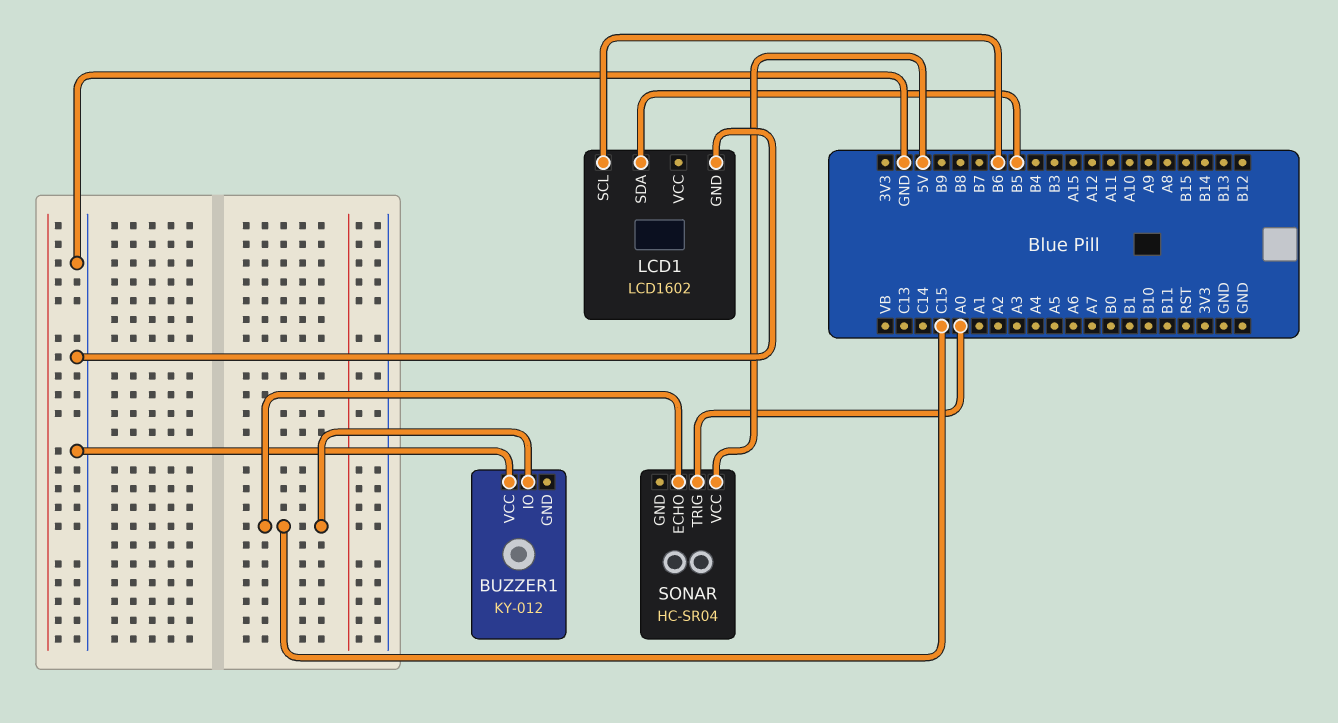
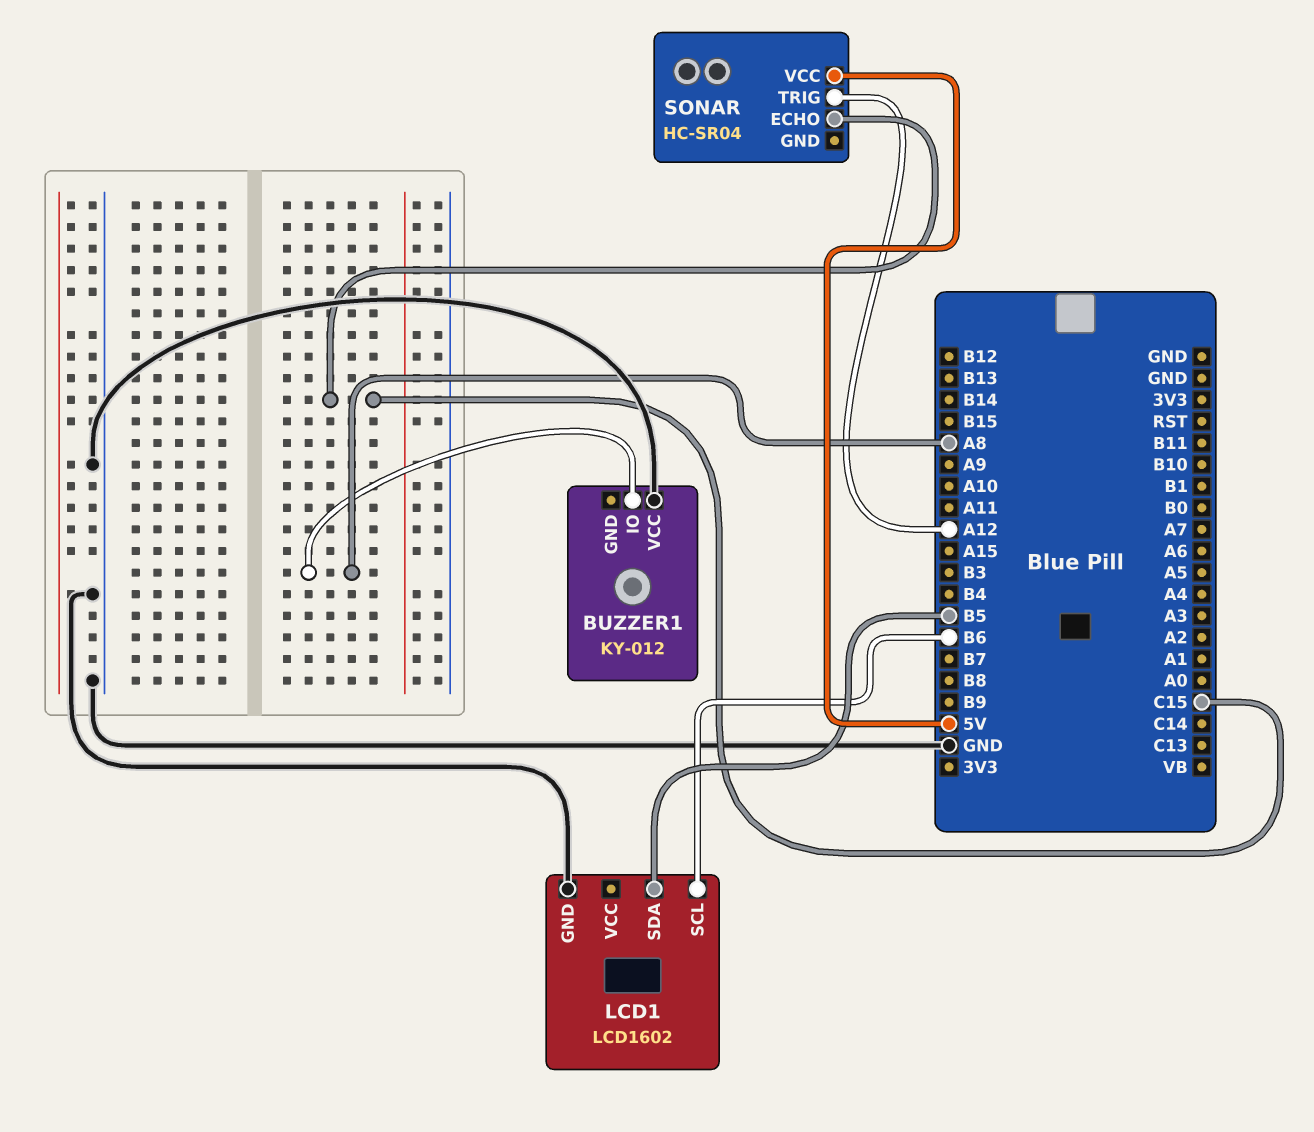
BUZZER1 pin IO: C15 -> A8
SONAR pin TRIG: A0 -> A12

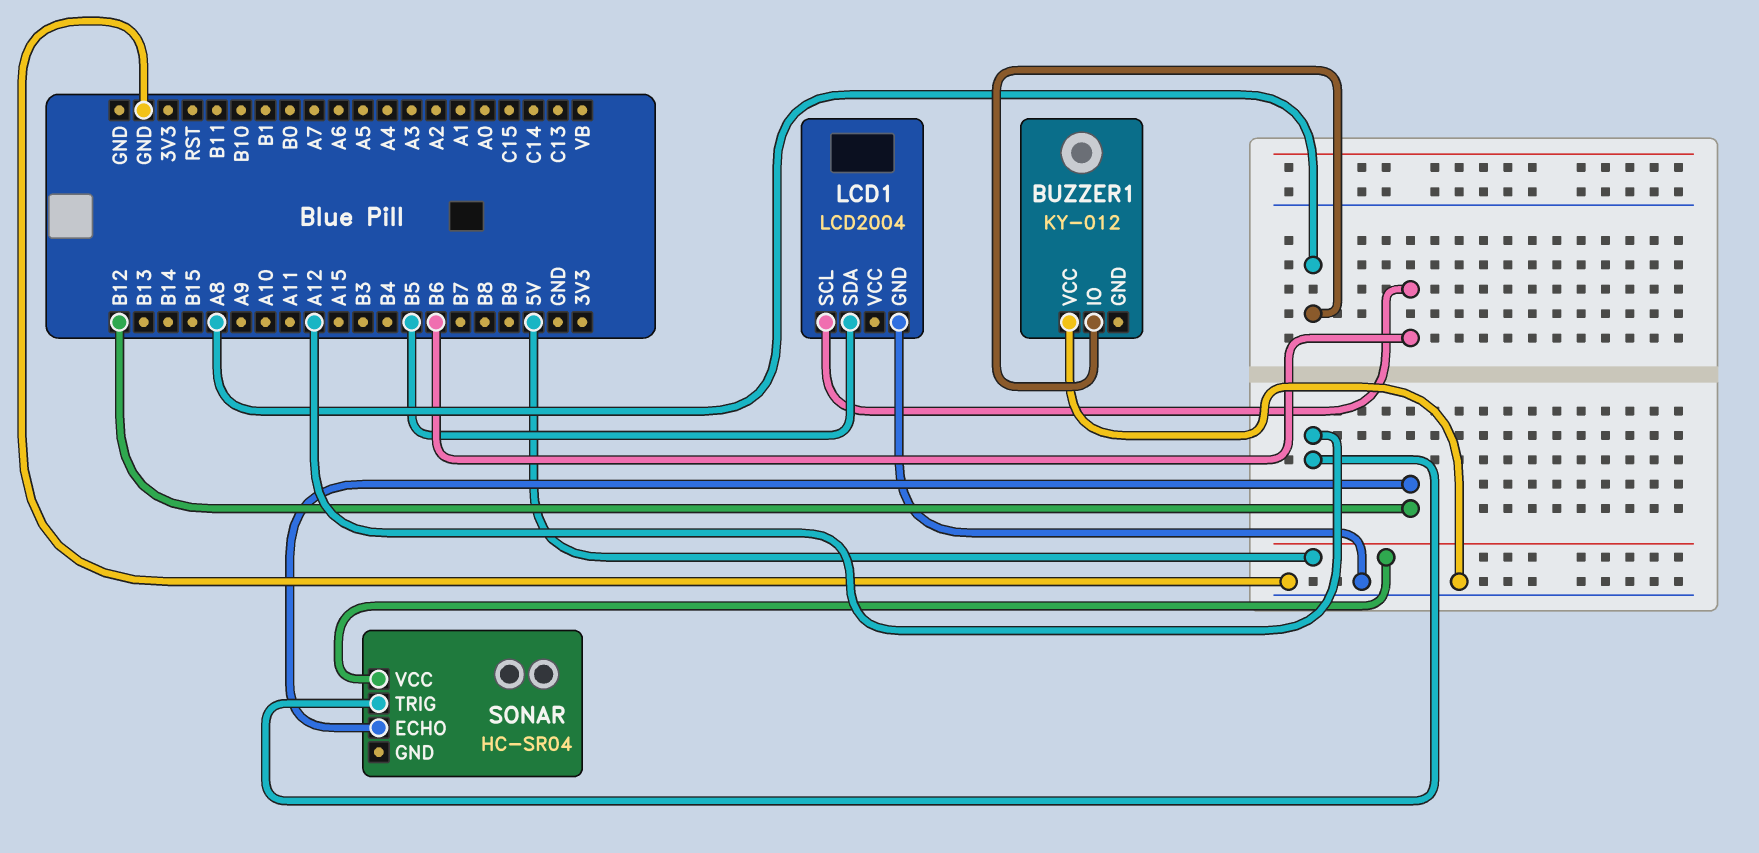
LCD1: LCD1602 -> LCD2004
SONAR pin ECHO: C15 -> B12

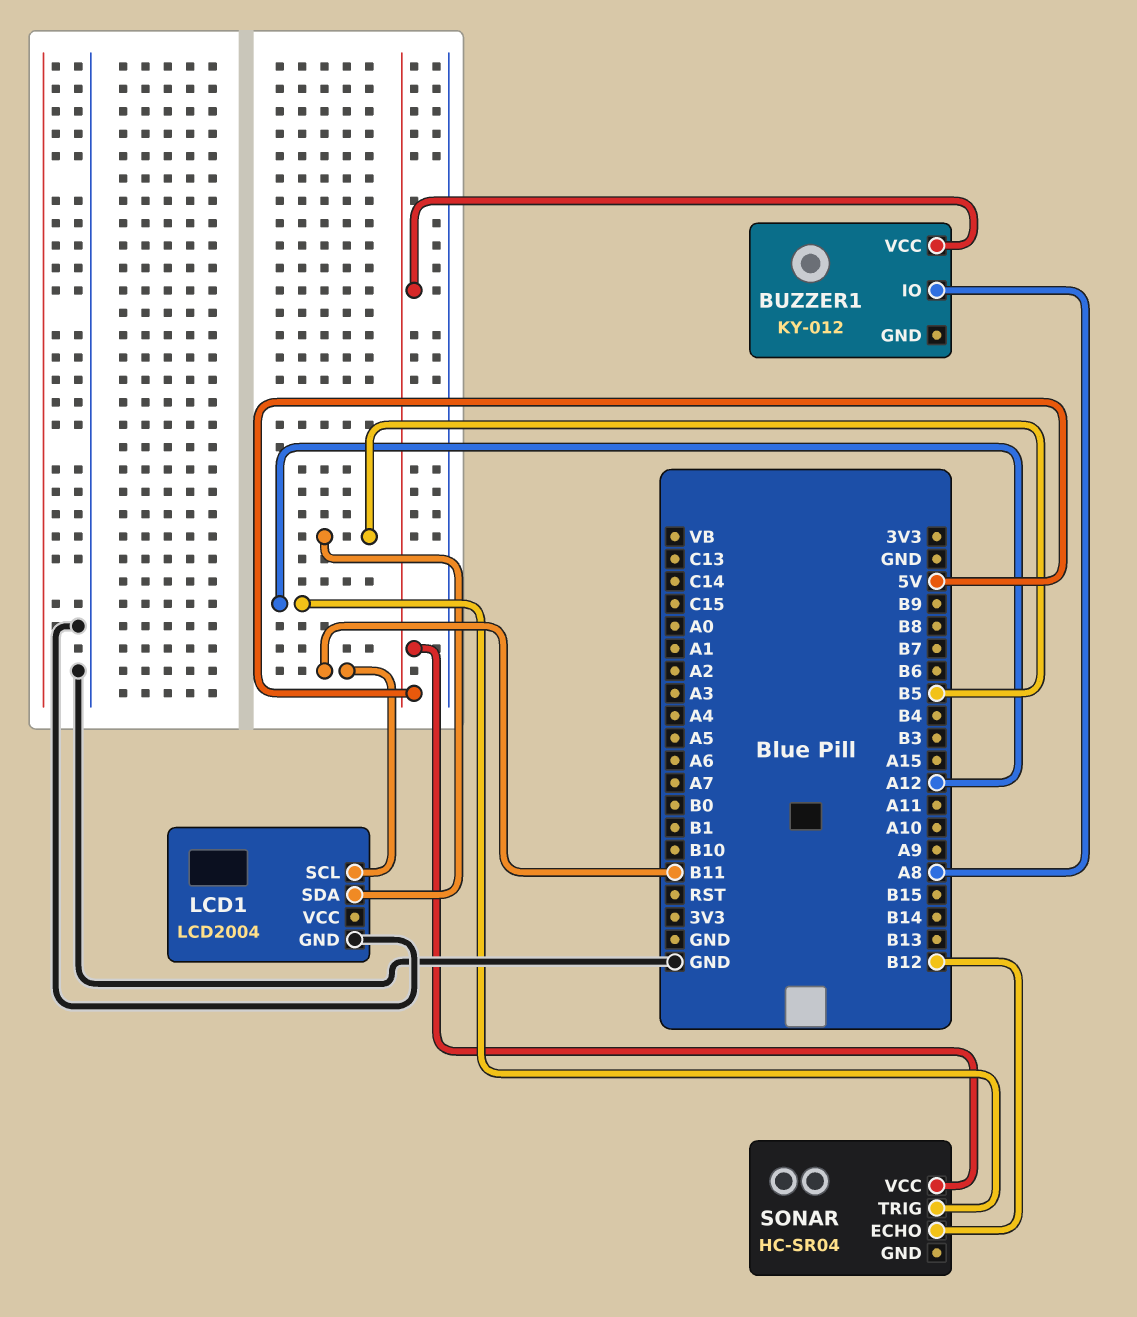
BUZZER1 pin VCC: GND -> 5V
LCD1 pin SCL: B6 -> B11

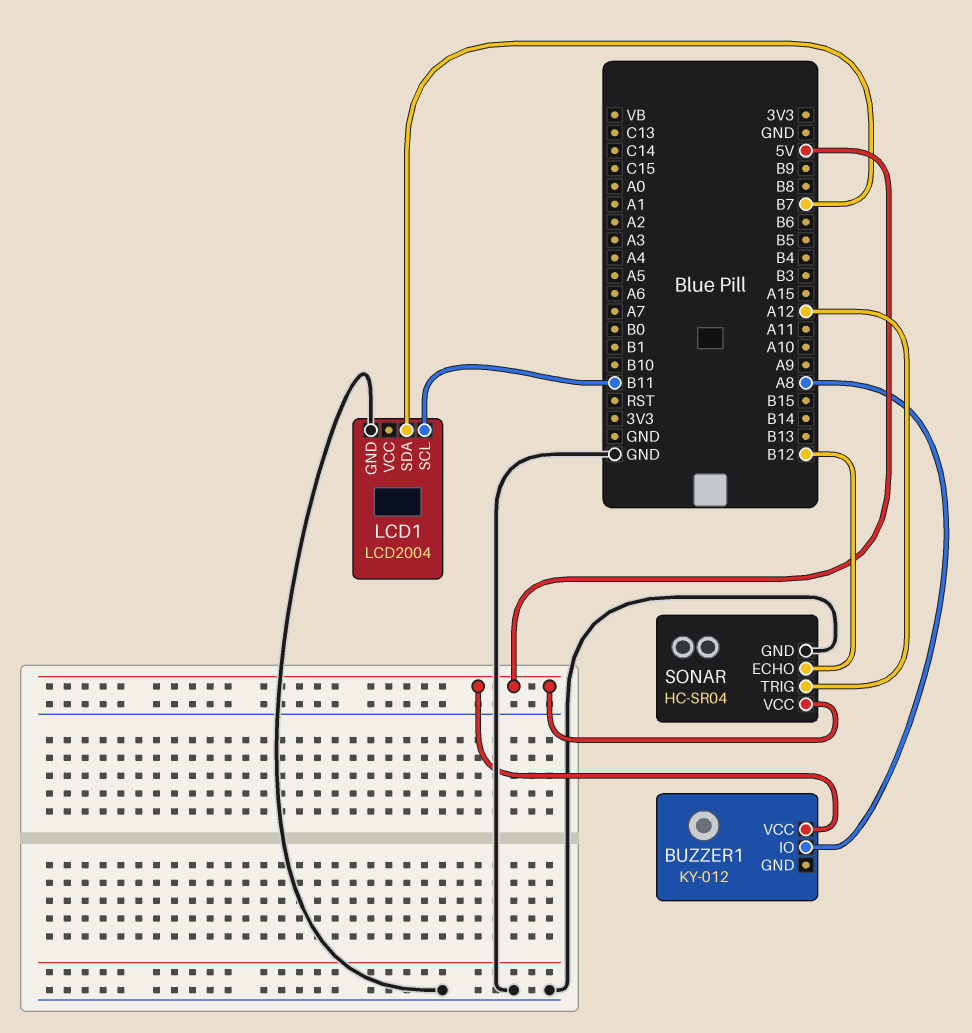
LCD1 pin SDA: B5 -> B7
SONAR pin GND: none -> GND

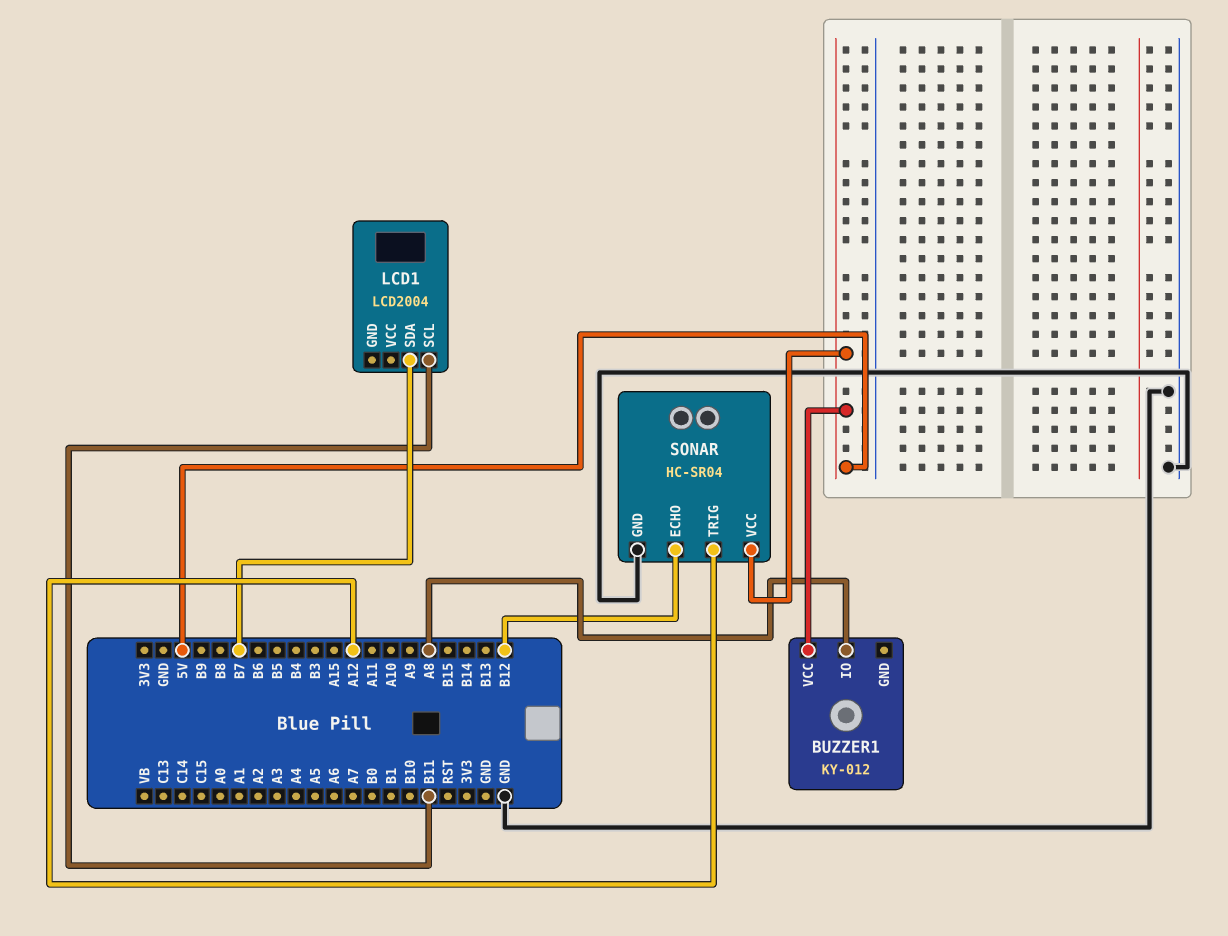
LCD1 pin GND: GND -> none

